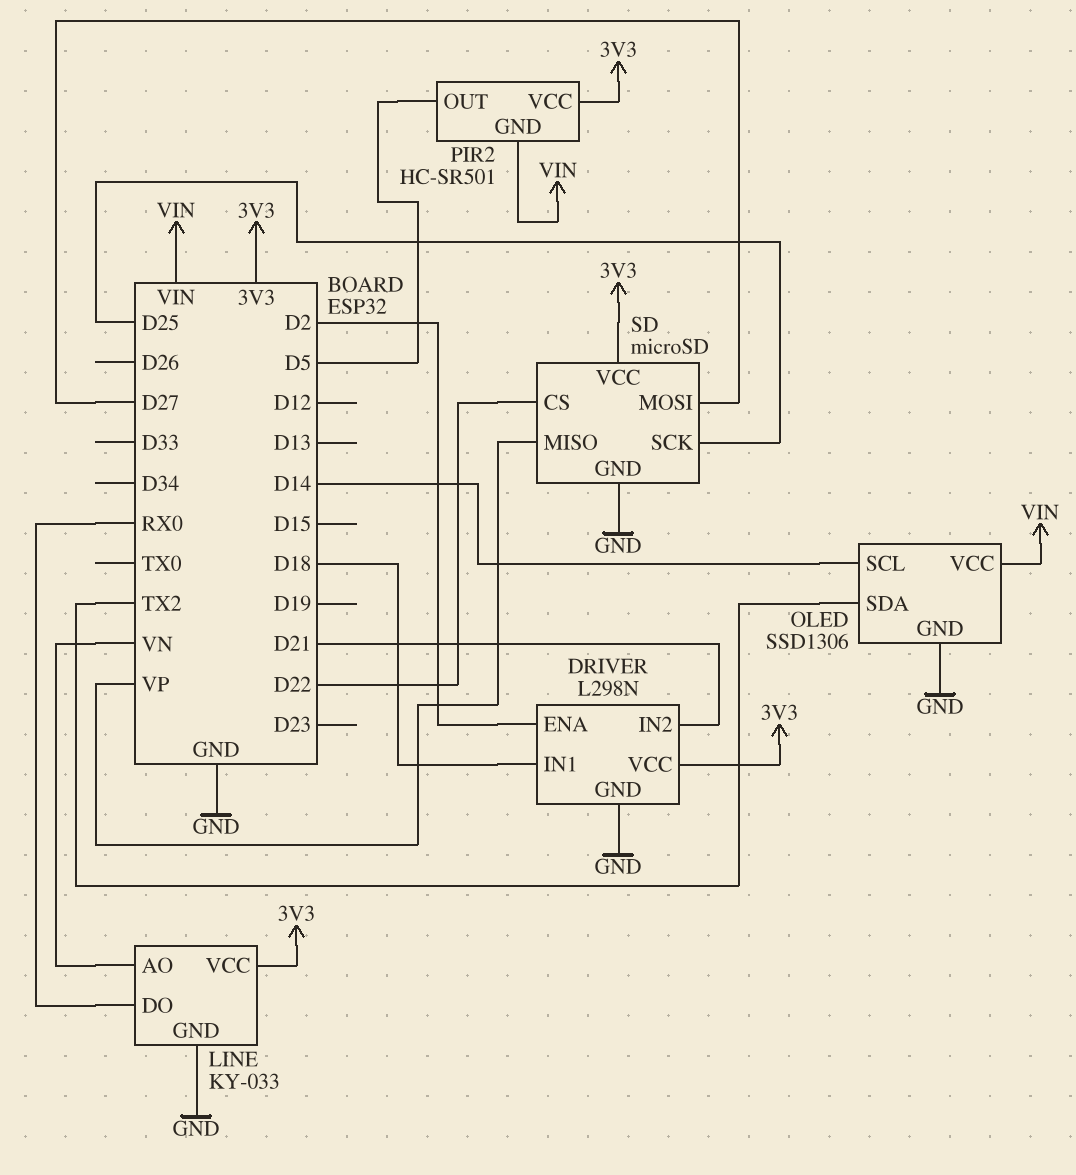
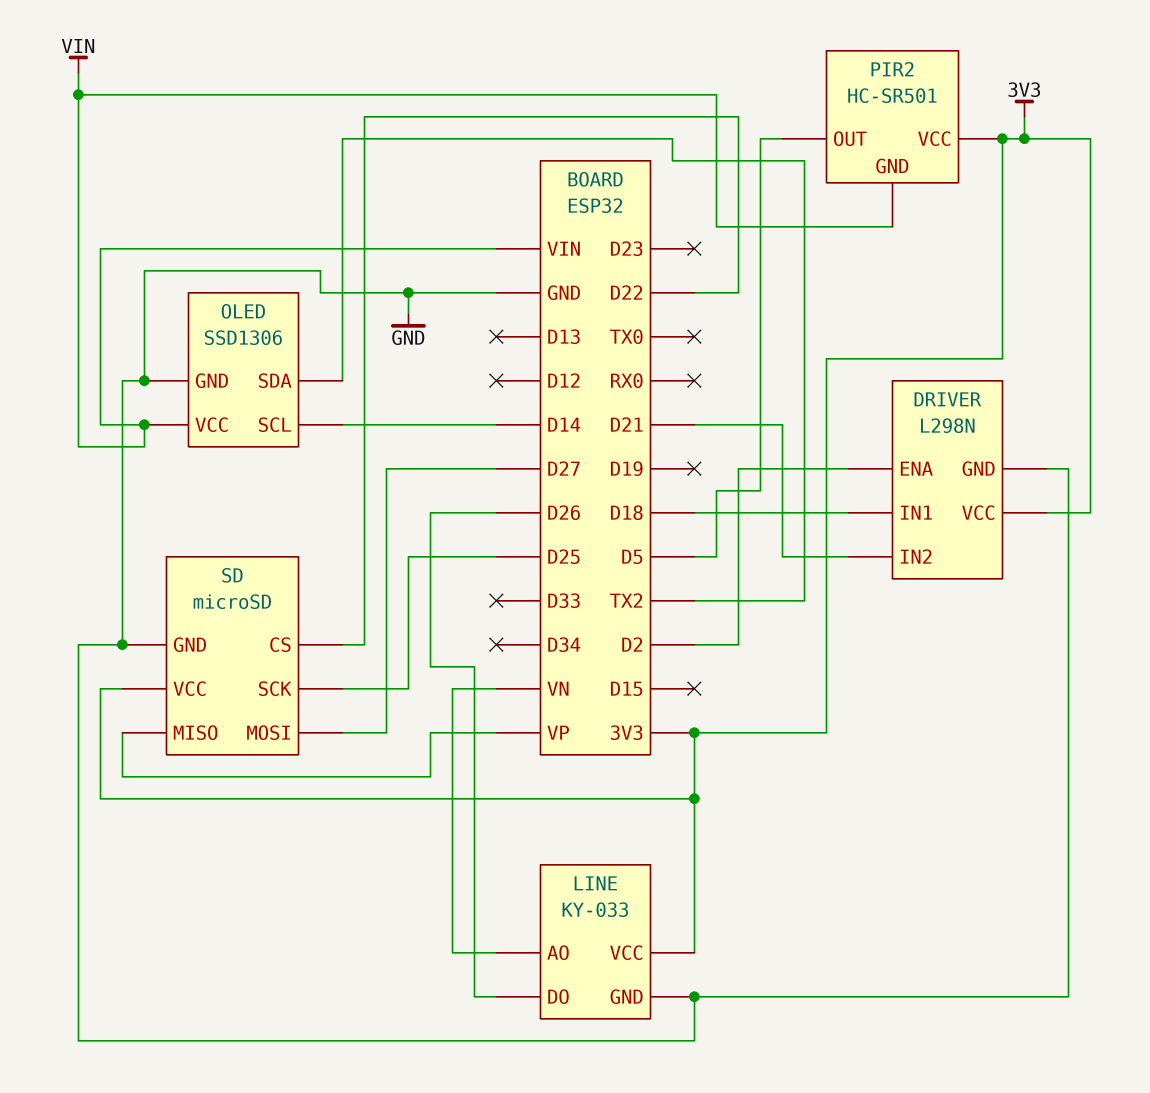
LINE pin DO: RX0 -> D26

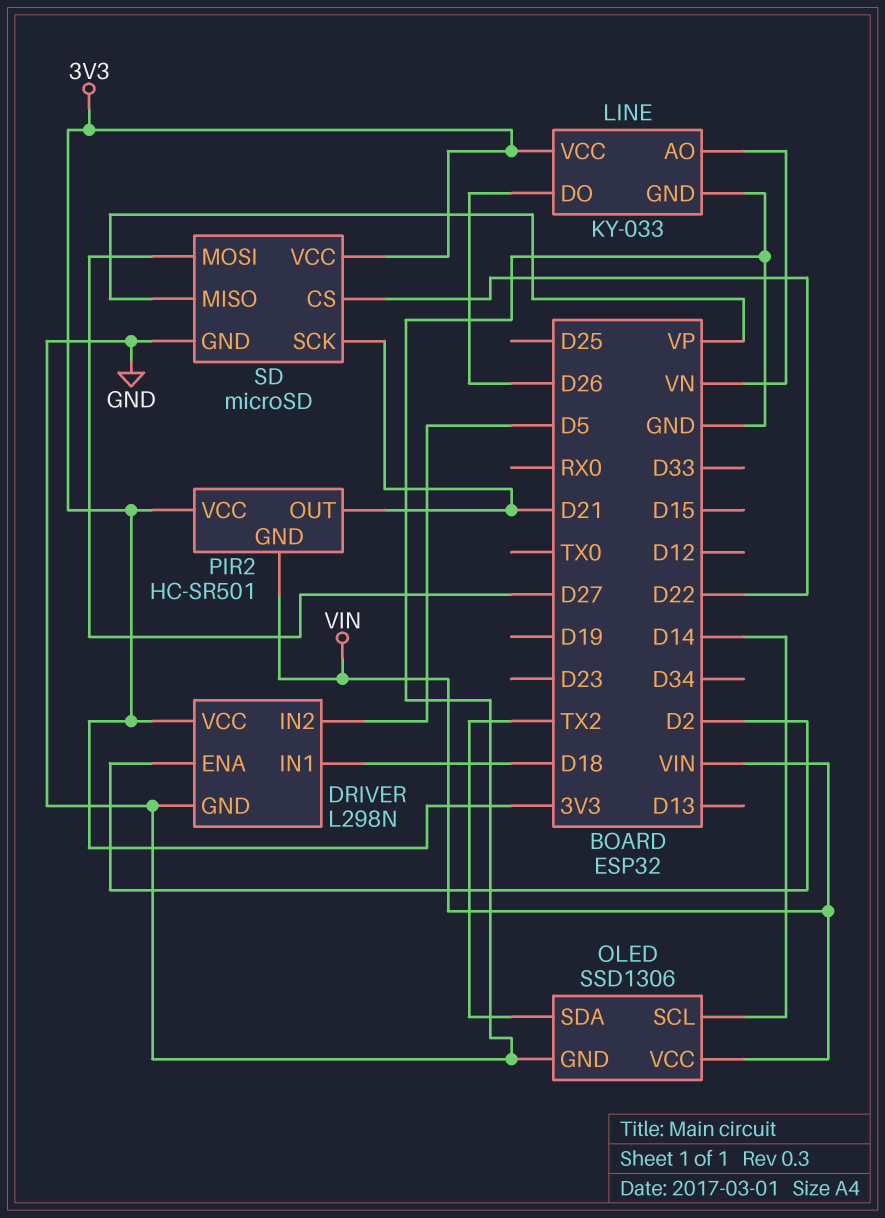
DRIVER pin IN2: D21 -> D5
PIR2 pin OUT: D5 -> D21
SD pin SCK: D25 -> D21

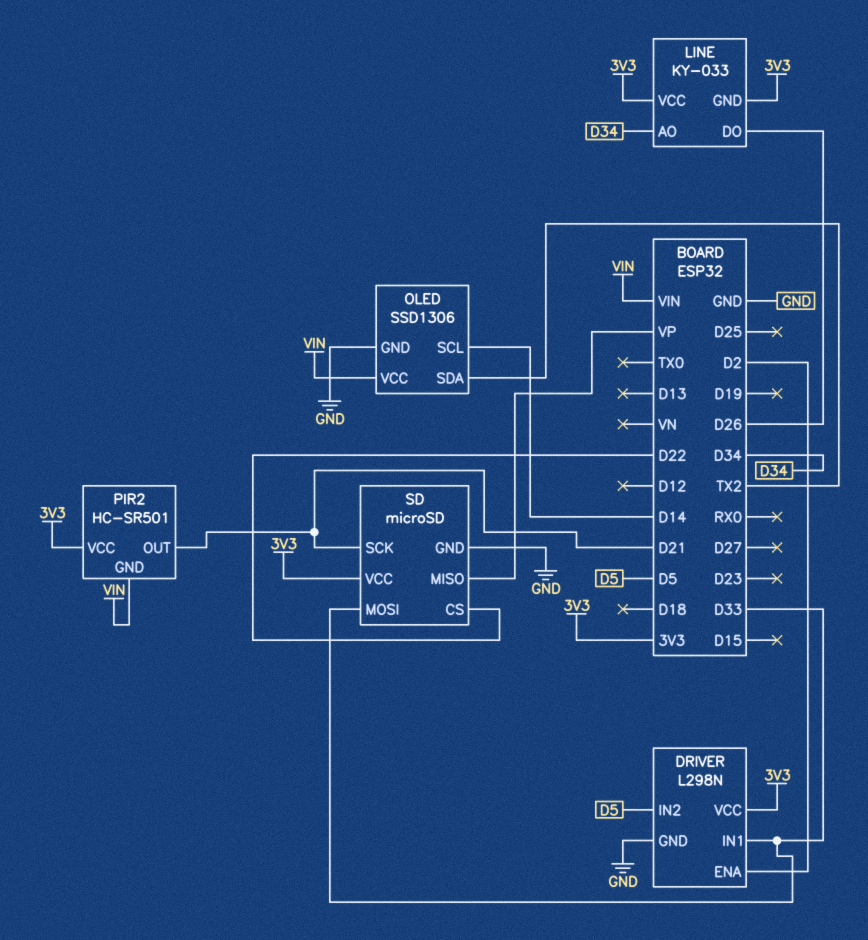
DRIVER pin IN1: D18 -> D33
LINE pin AO: VN -> D34
LINE pin GND: GND -> 3V3
SD pin MOSI: D27 -> D33

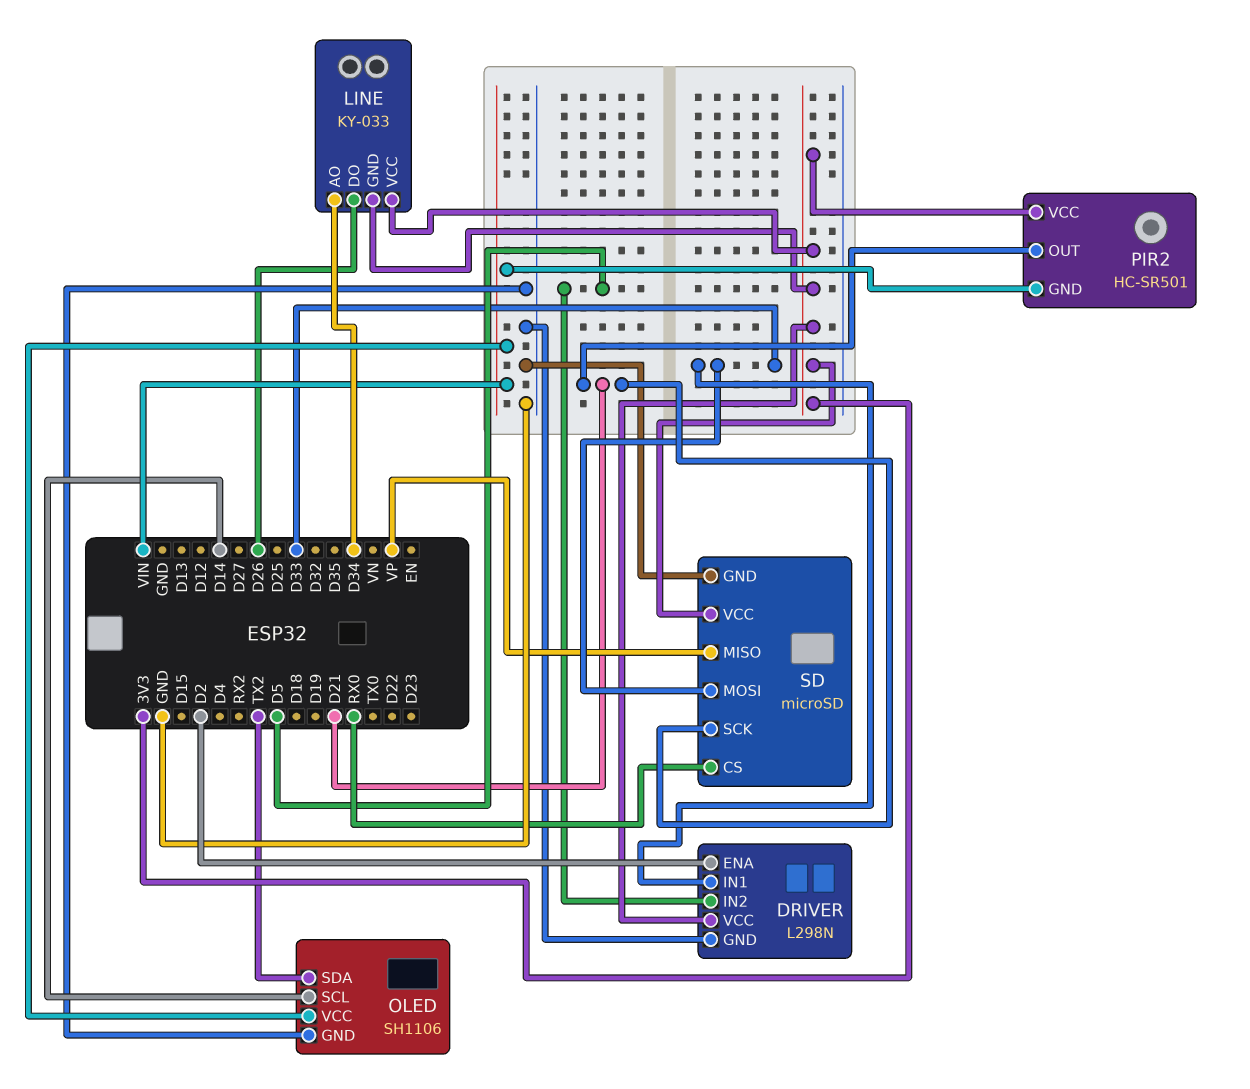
OLED: SSD1306 -> SH1106
SD pin CS: D22 -> RX0

